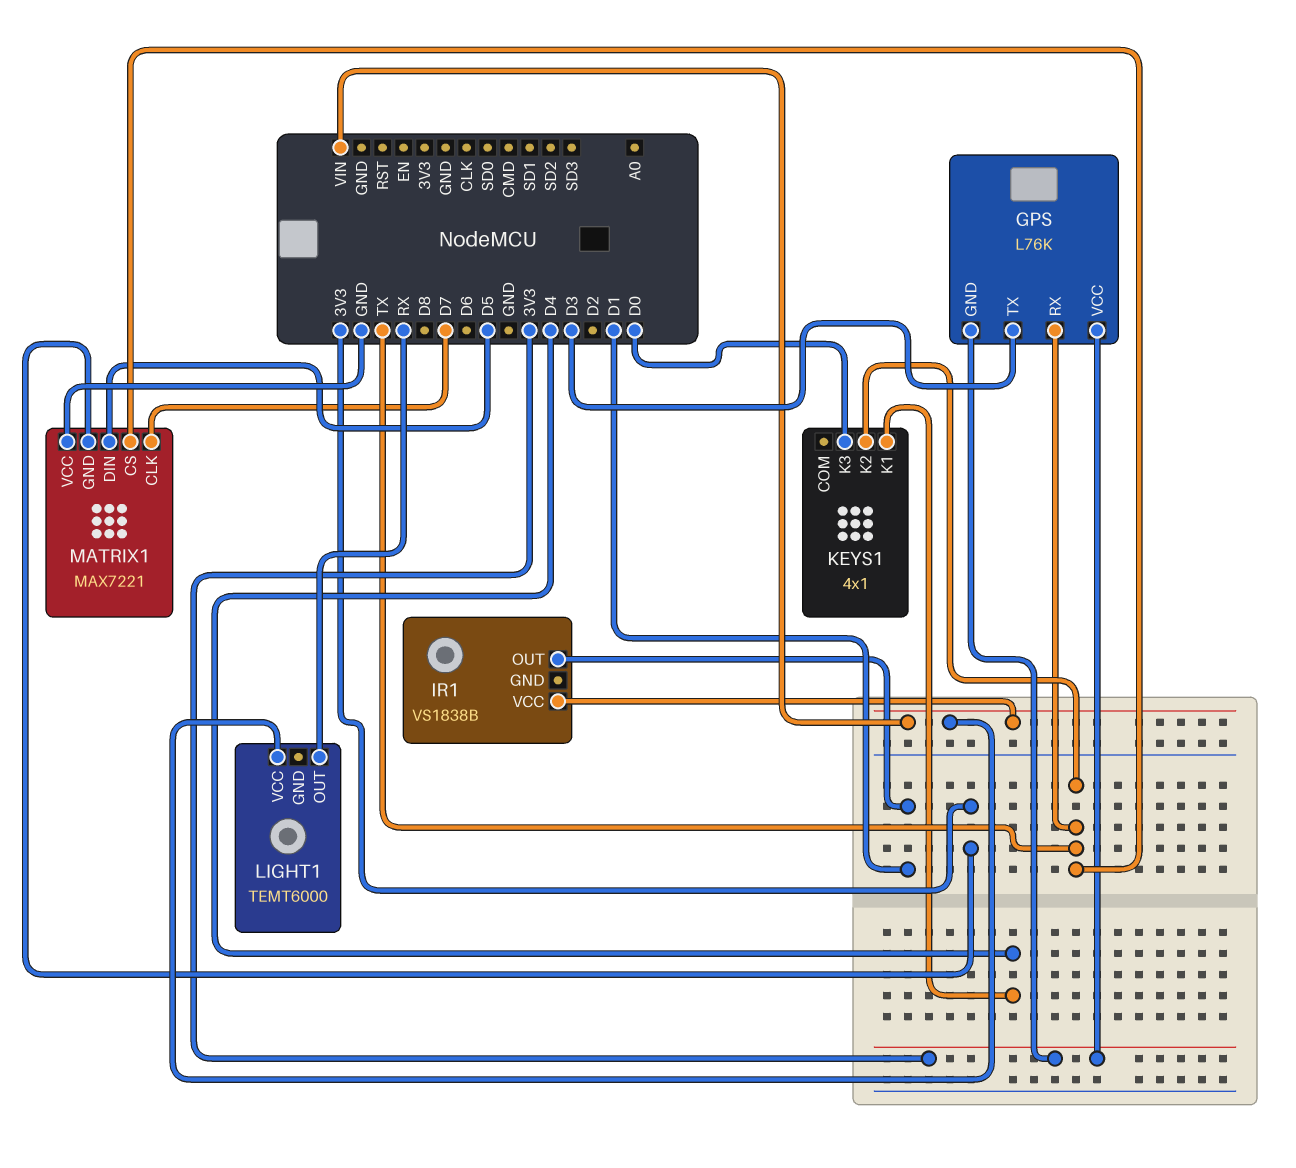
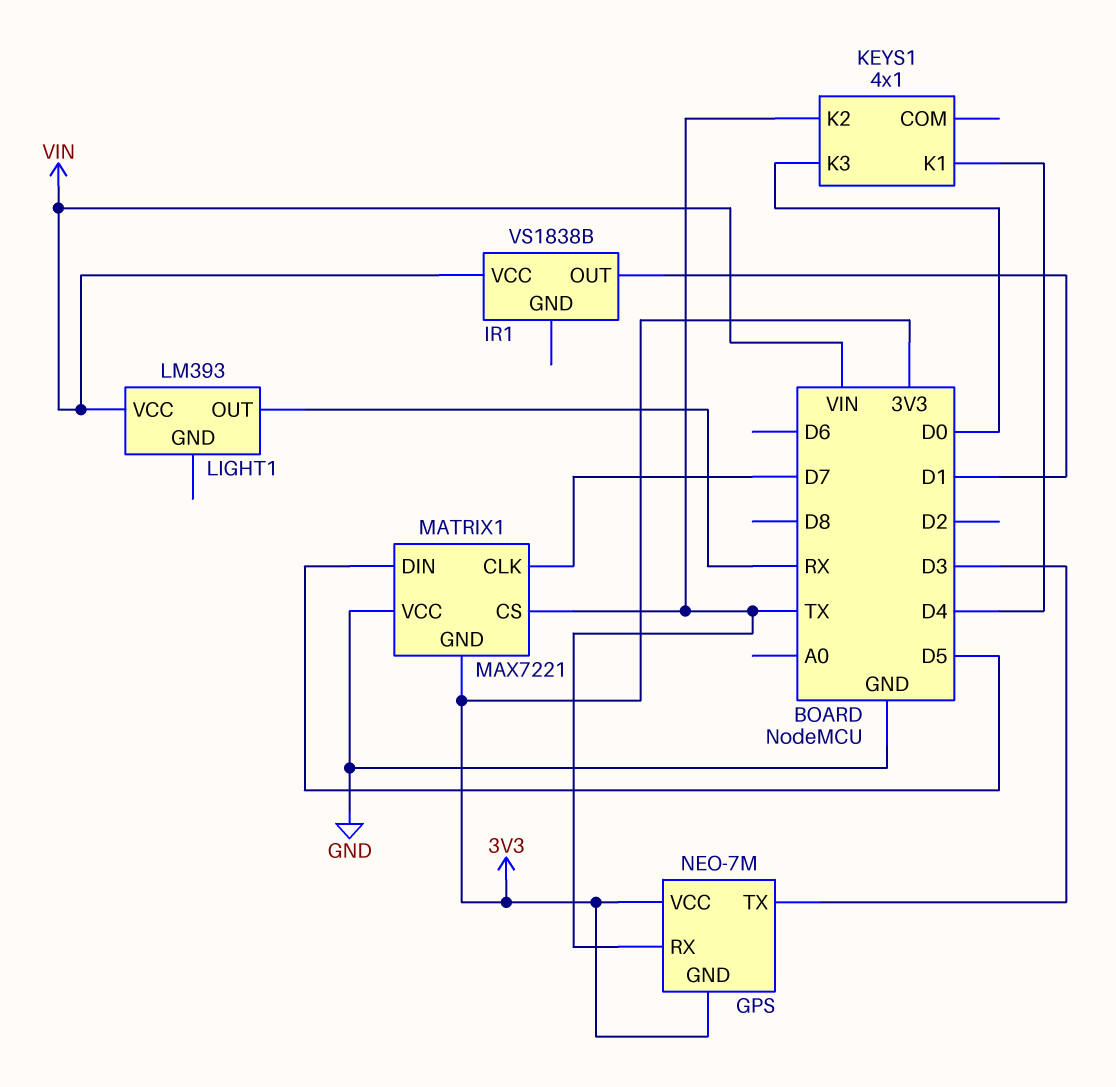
GPS: L76K -> NEO-7M
LIGHT1: TEMT6000 -> LM393

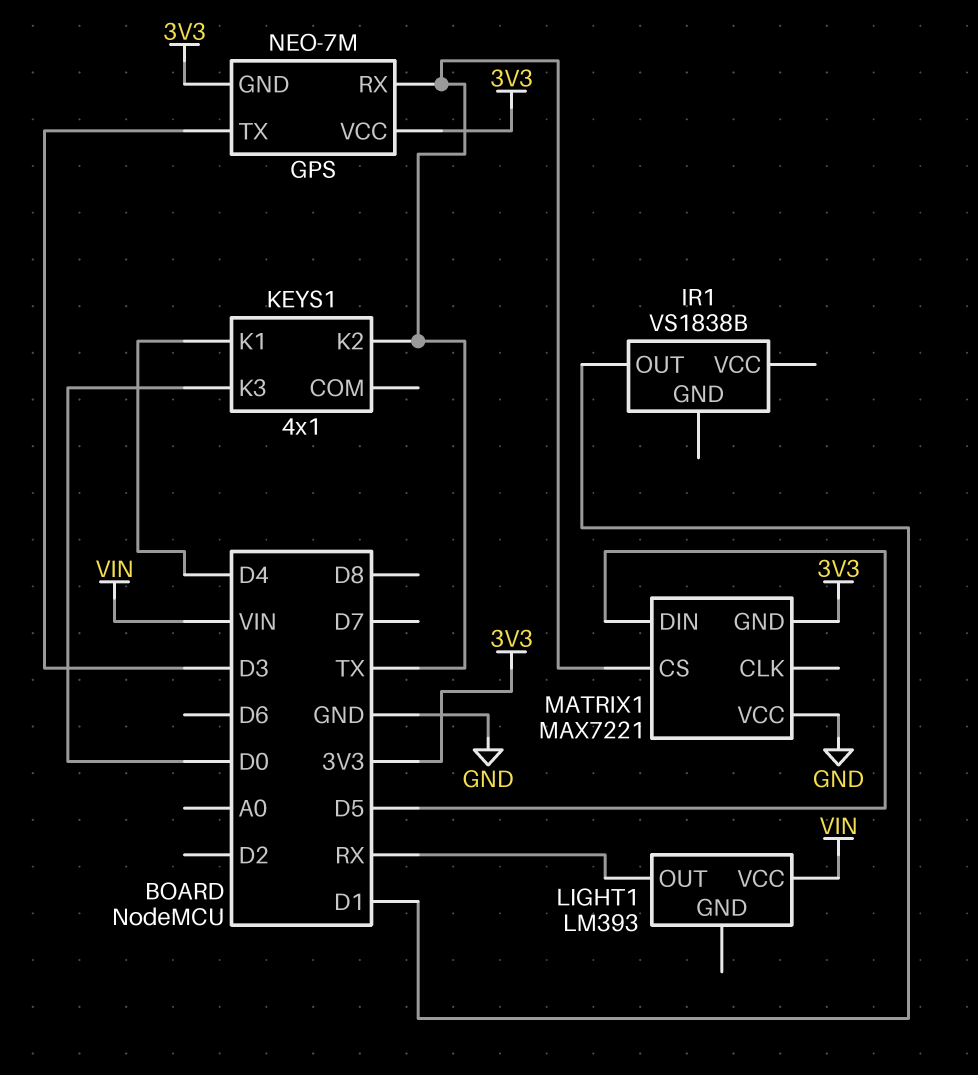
IR1 pin VCC: VIN -> none
MATRIX1 pin CLK: D7 -> none

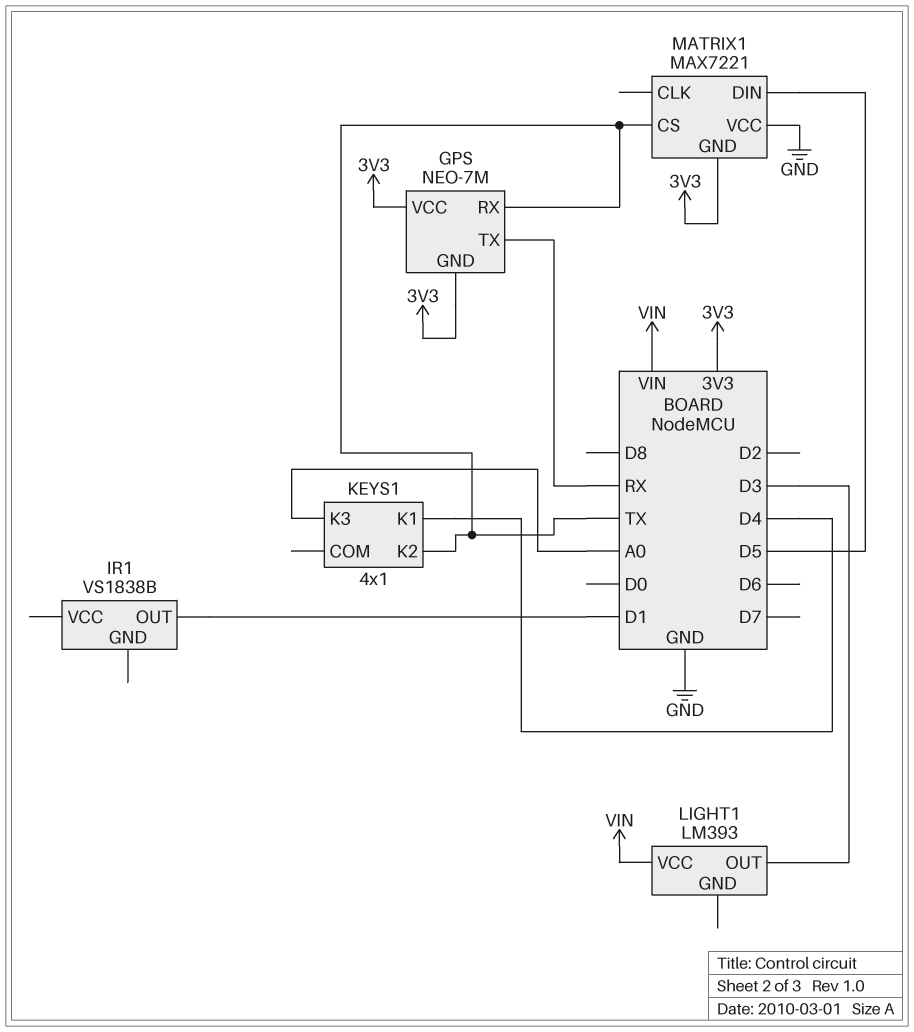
GPS pin TX: D3 -> RX
KEYS1 pin K3: D0 -> A0
LIGHT1 pin OUT: RX -> D3

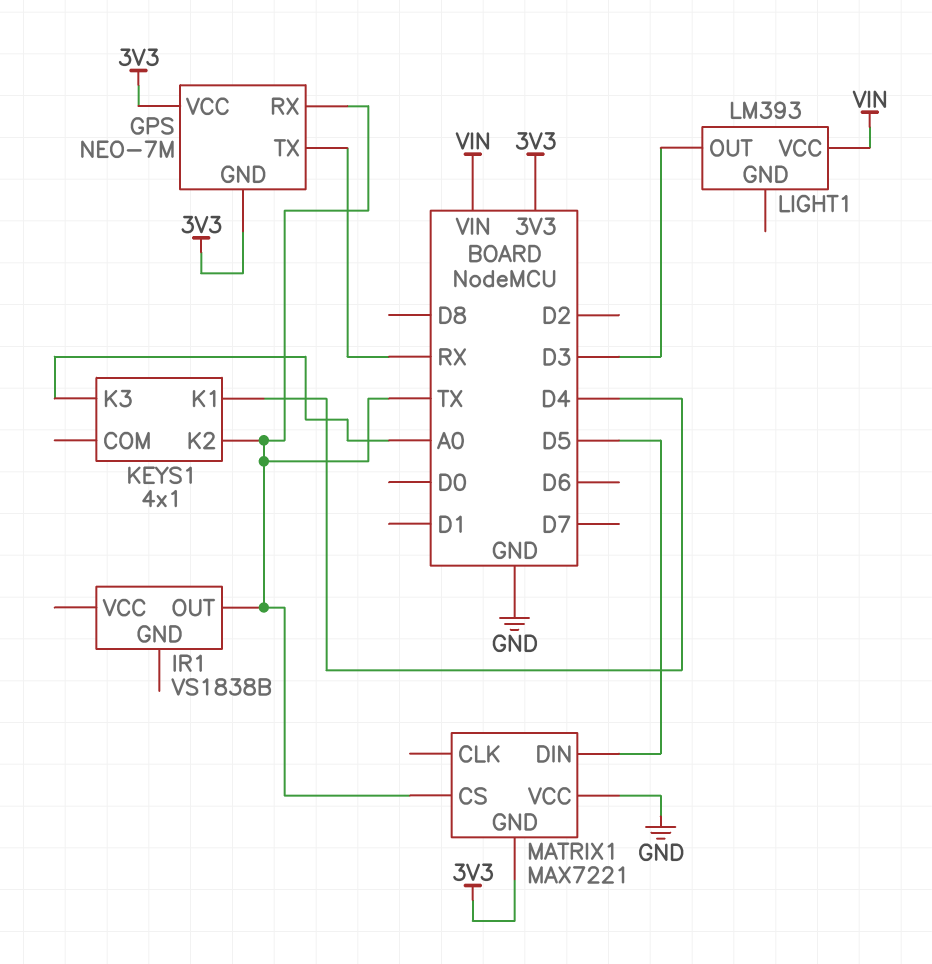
IR1 pin OUT: D1 -> TX

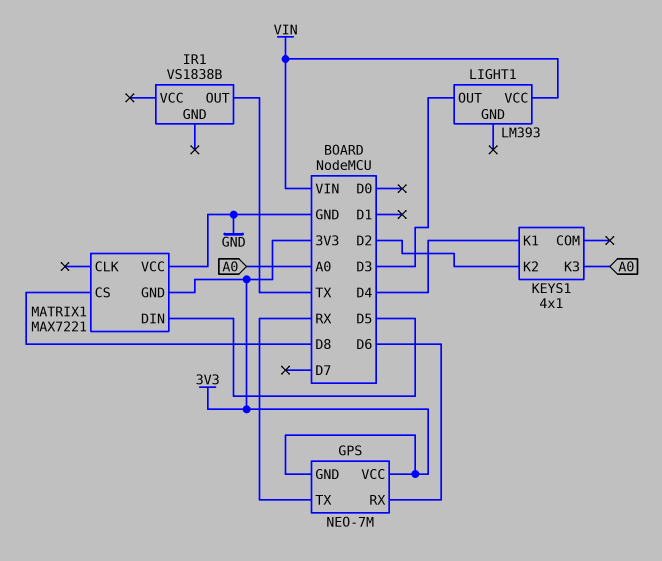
GPS pin RX: TX -> D6
KEYS1 pin K2: TX -> D2
MATRIX1 pin CS: TX -> D8

